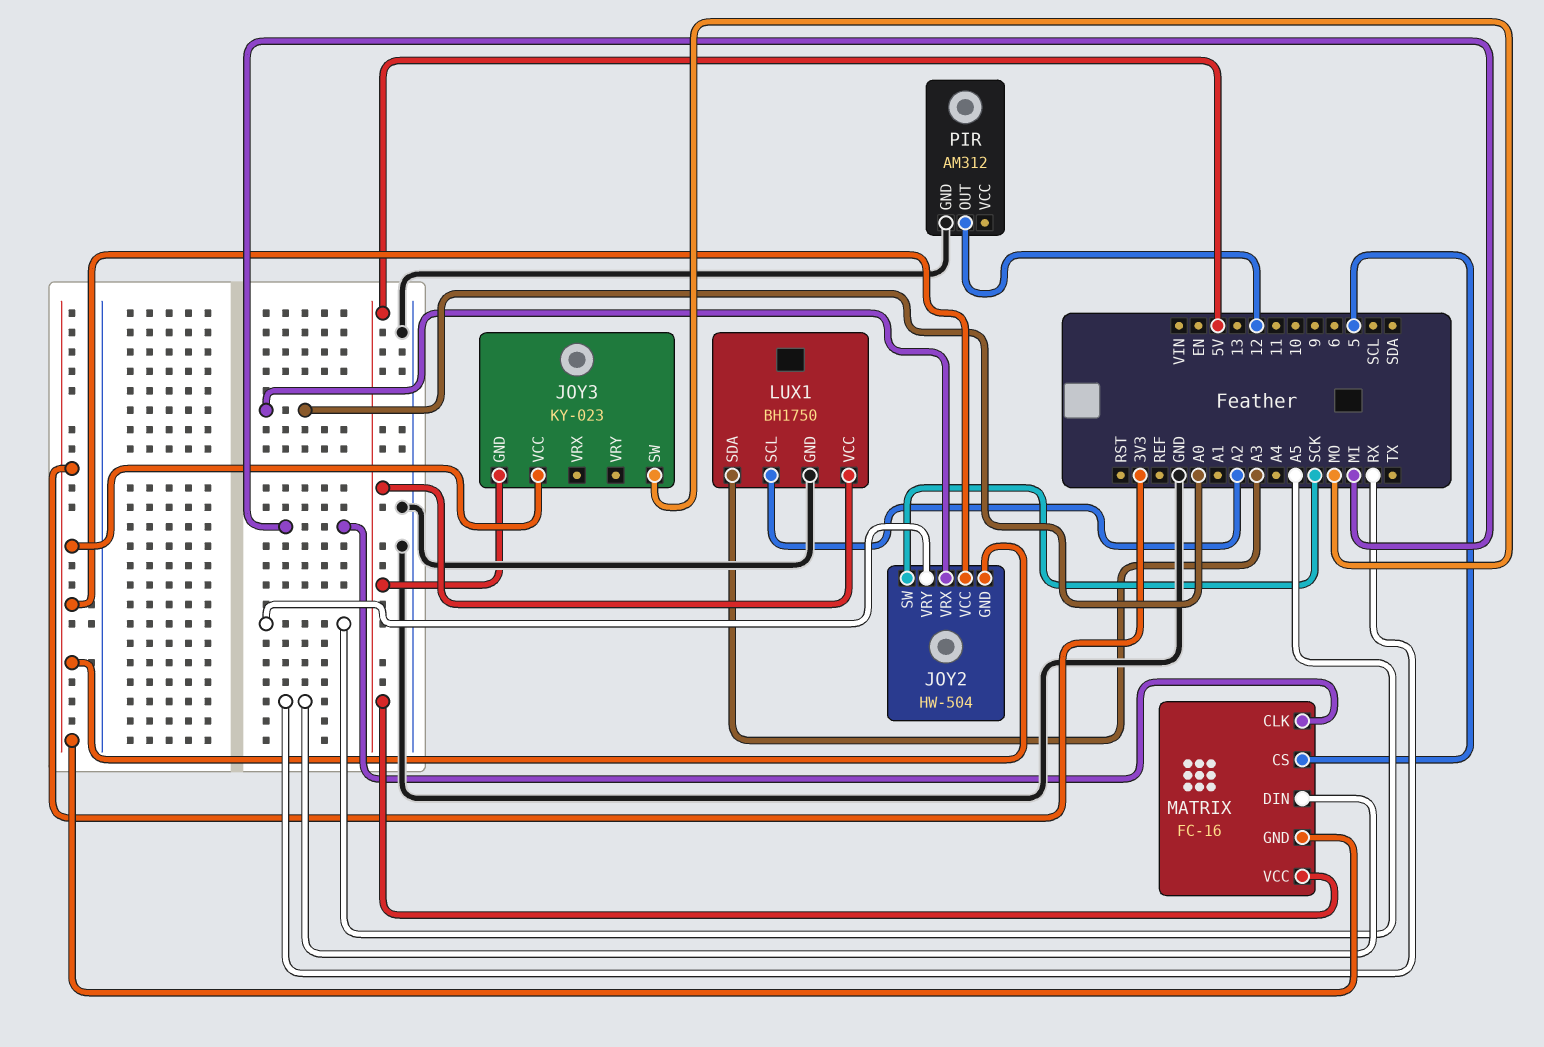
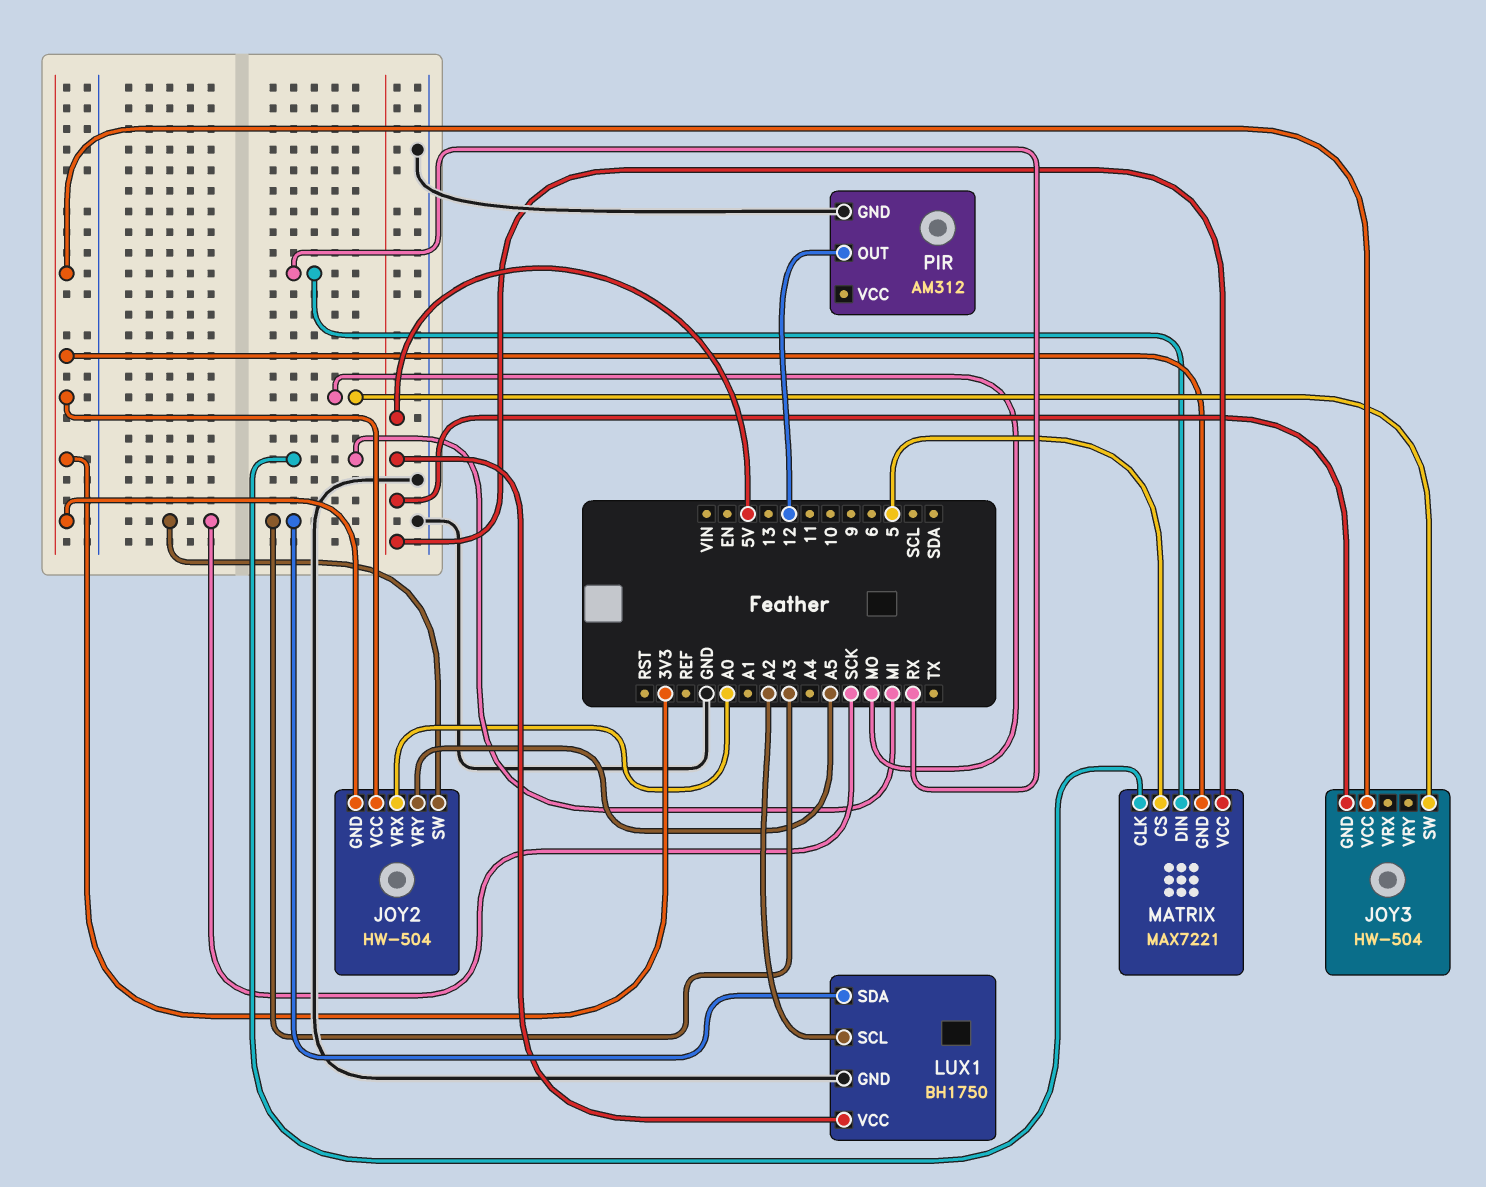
JOY3: KY-023 -> HW-504
MATRIX: FC-16 -> MAX7221

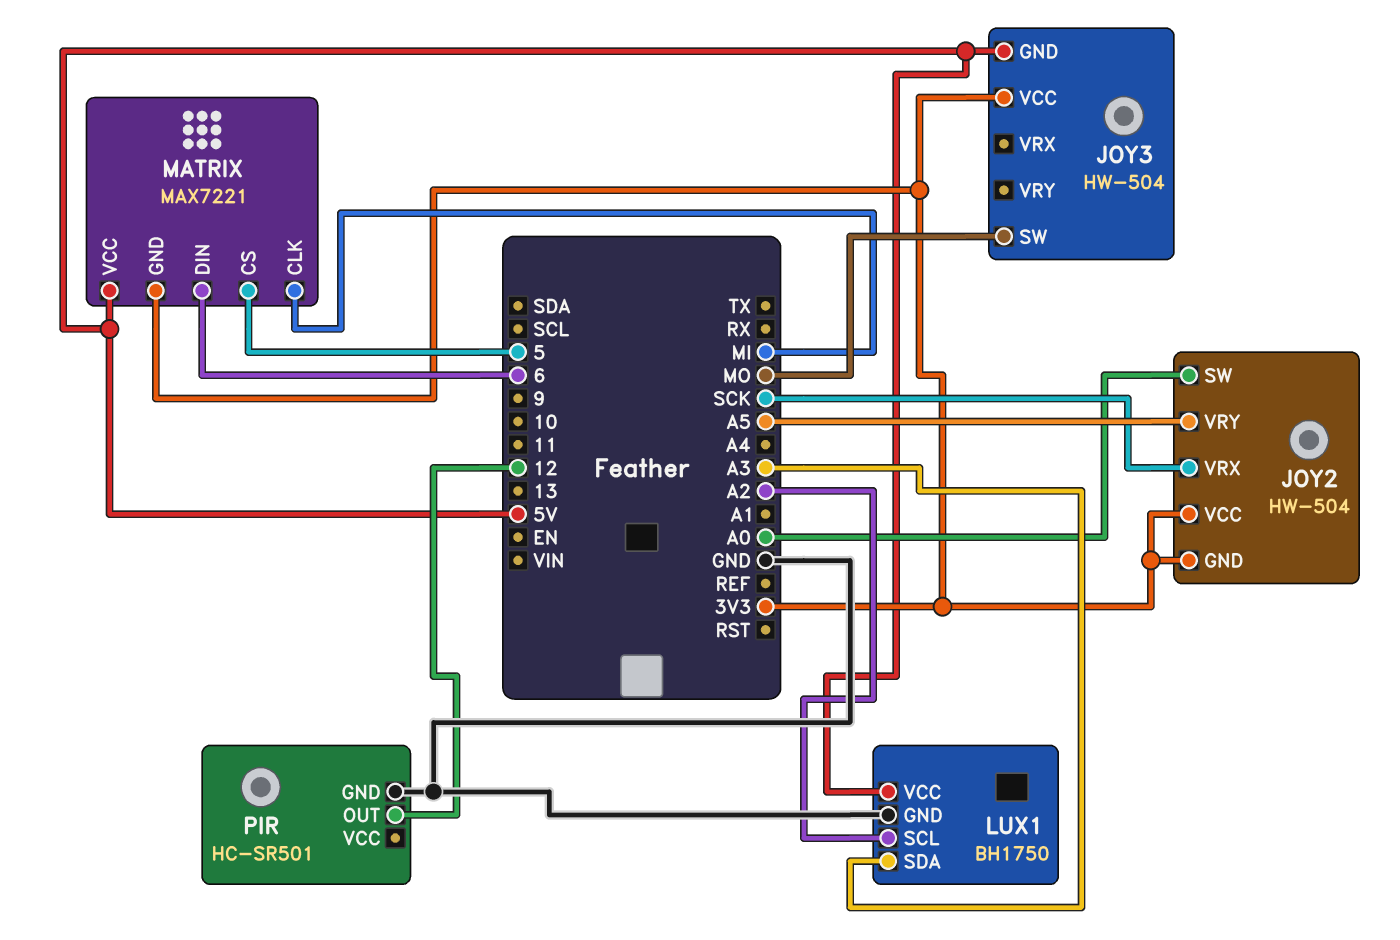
JOY2 pin SW: SCK -> A0
JOY2 pin VRX: A0 -> SCK
MATRIX pin DIN: RX -> 6
PIR: AM312 -> HC-SR501

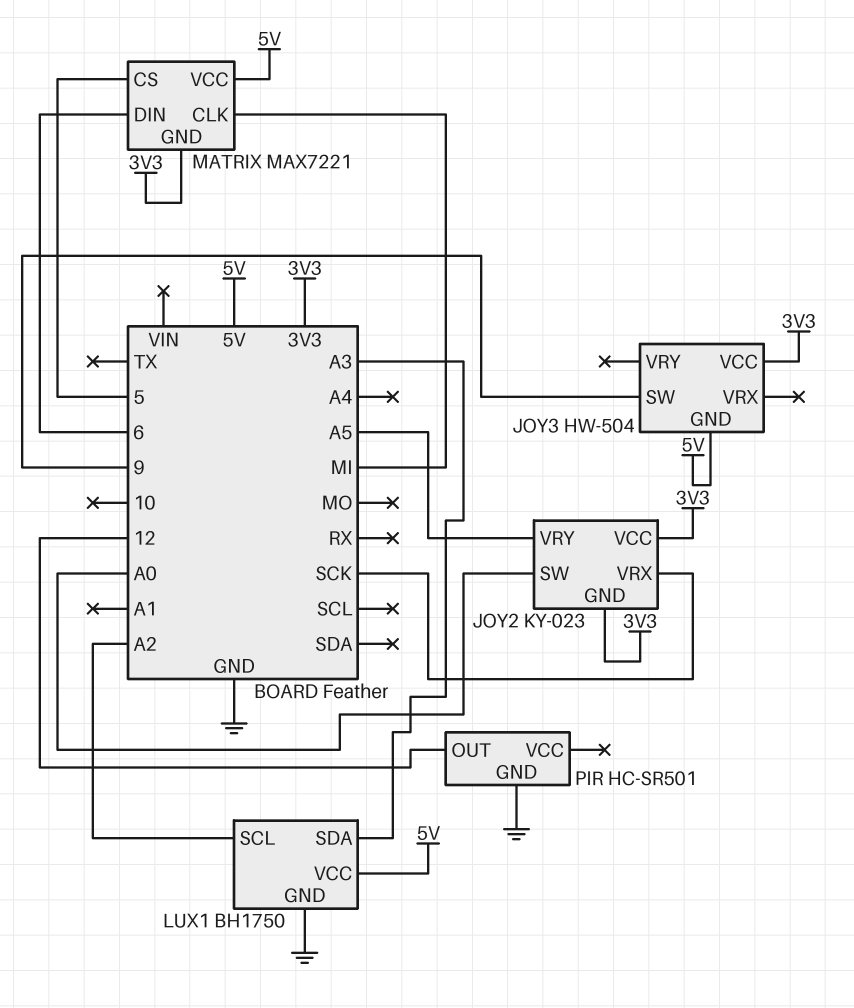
JOY2: HW-504 -> KY-023
JOY3 pin SW: MO -> 9

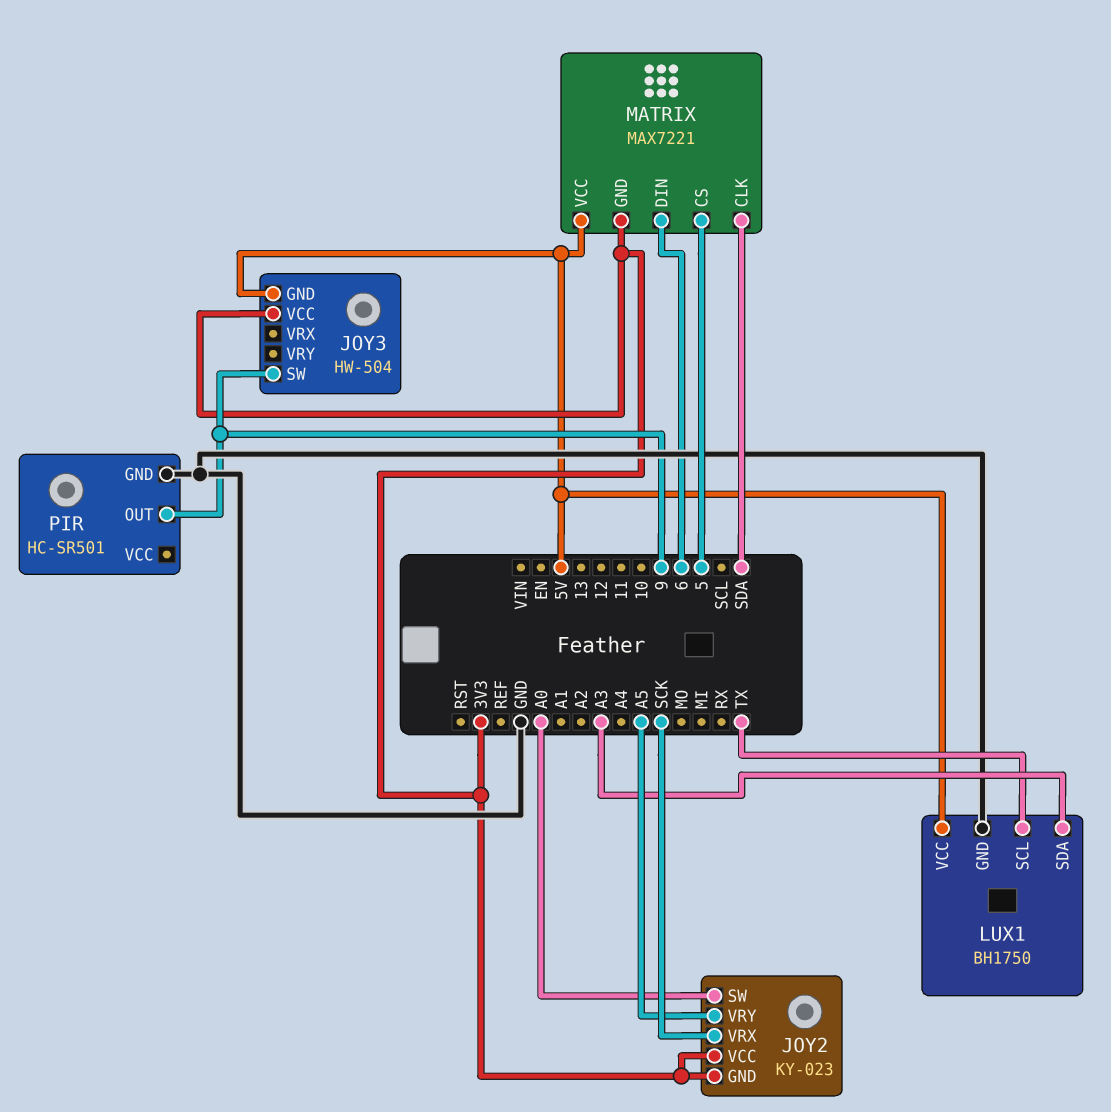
LUX1 pin SCL: A2 -> TX
MATRIX pin CLK: MI -> SDA
PIR pin OUT: 12 -> 9

